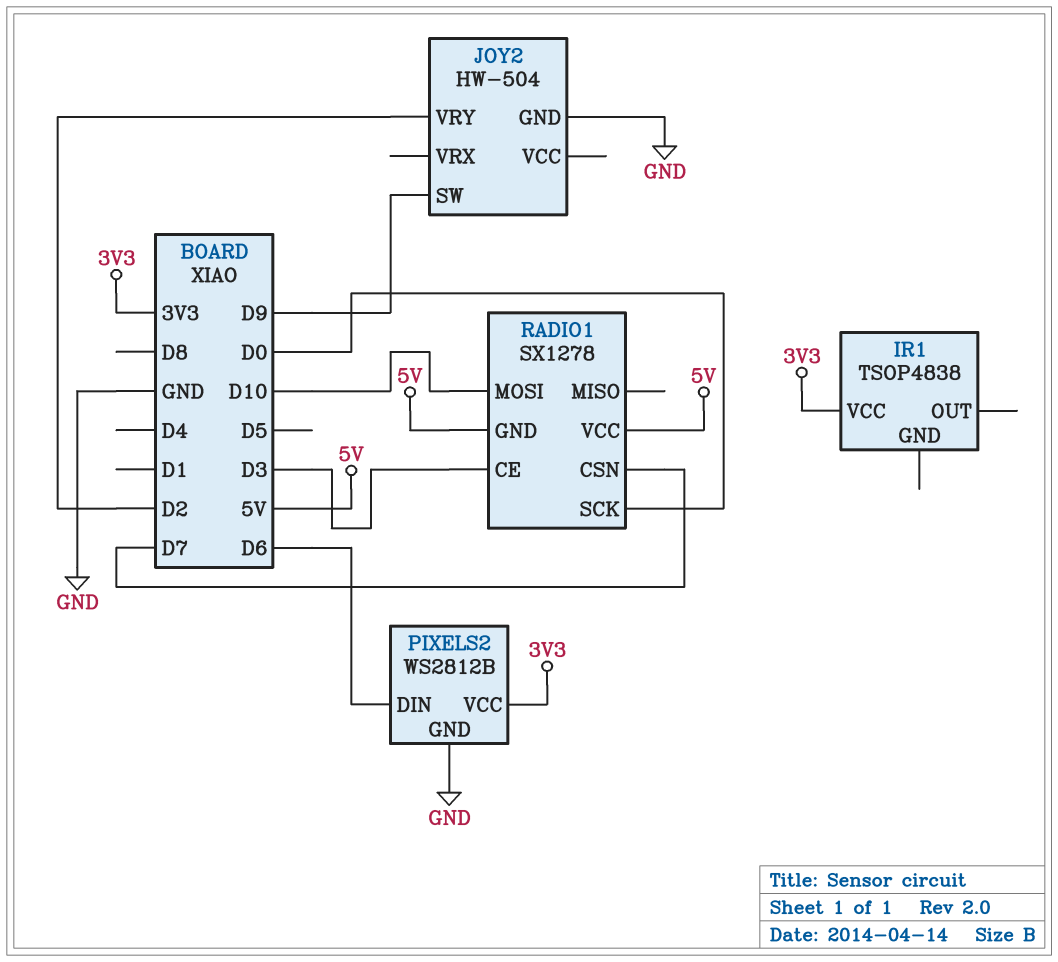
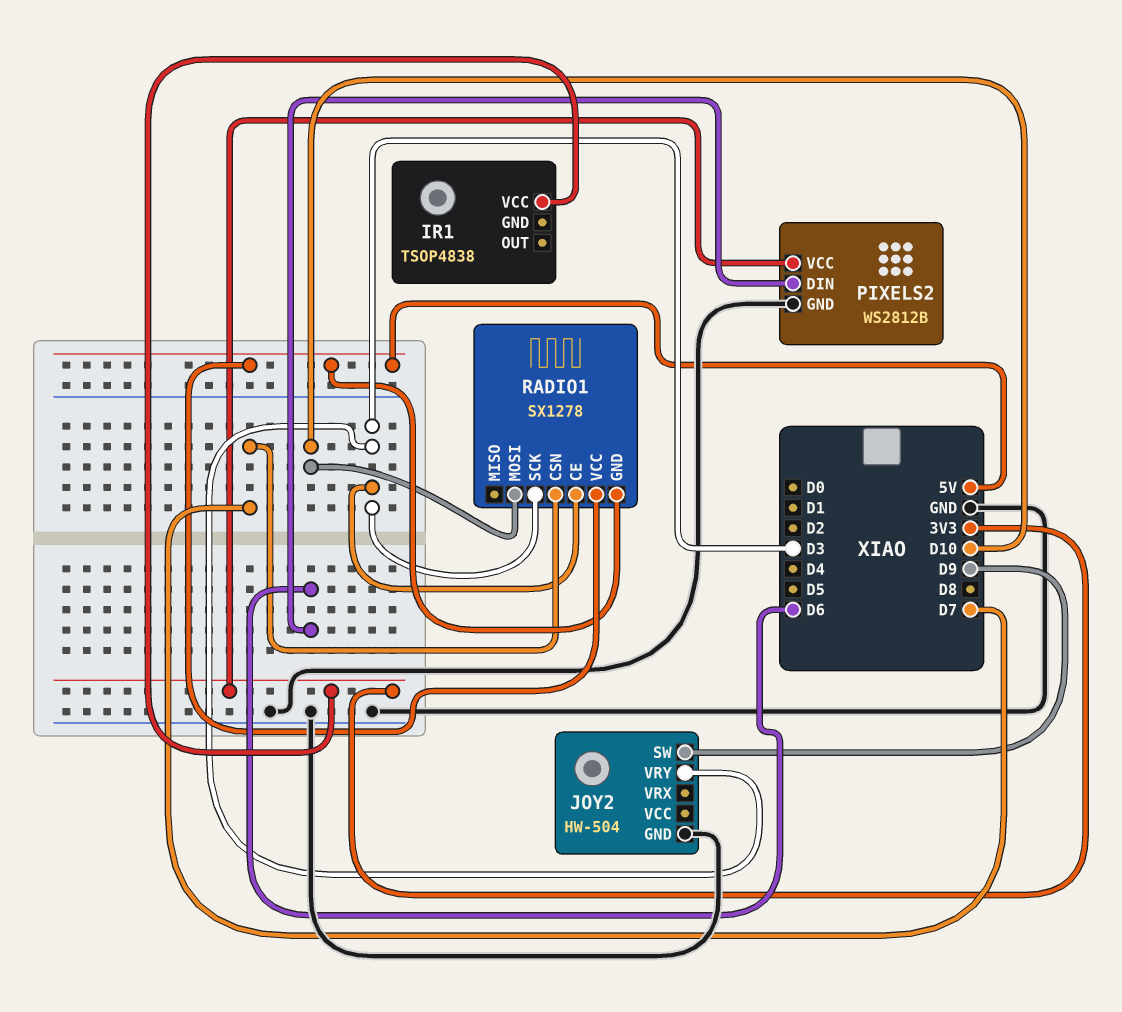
JOY2 pin VRY: D2 -> D3
RADIO1 pin SCK: D0 -> D3

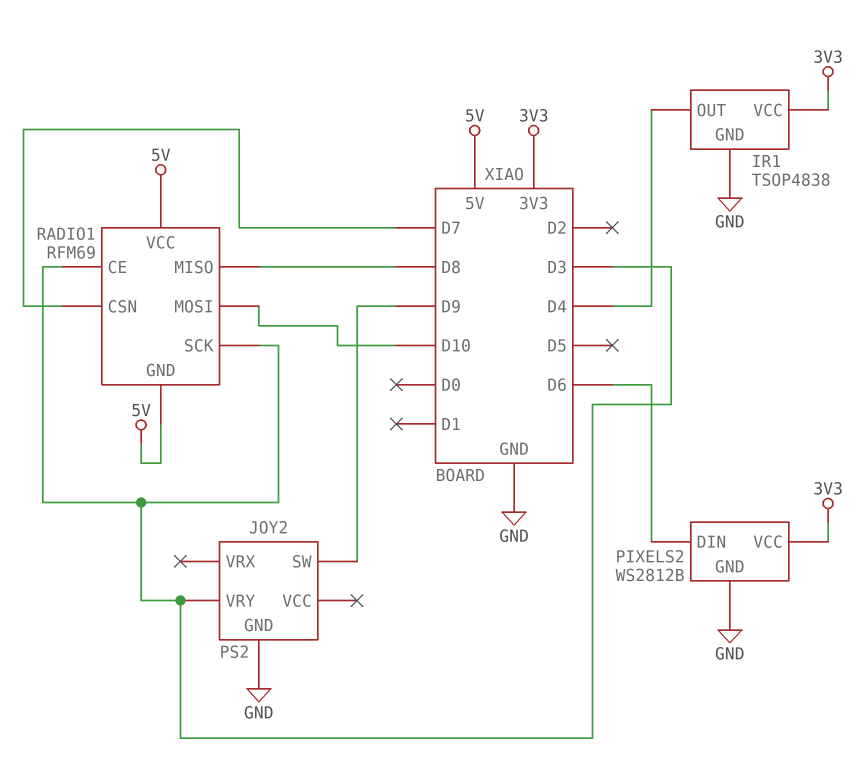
IR1 pin GND: none -> GND
IR1 pin OUT: none -> D4
JOY2: HW-504 -> PS2
RADIO1: SX1278 -> RFM69
RADIO1 pin MISO: none -> D8

